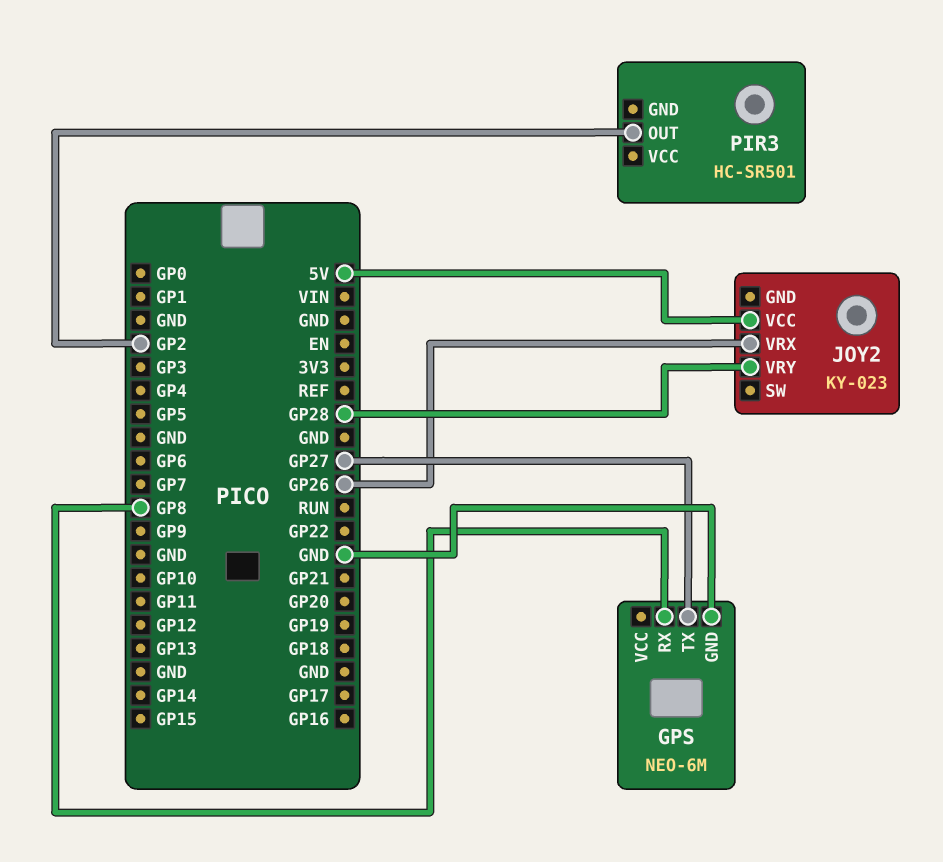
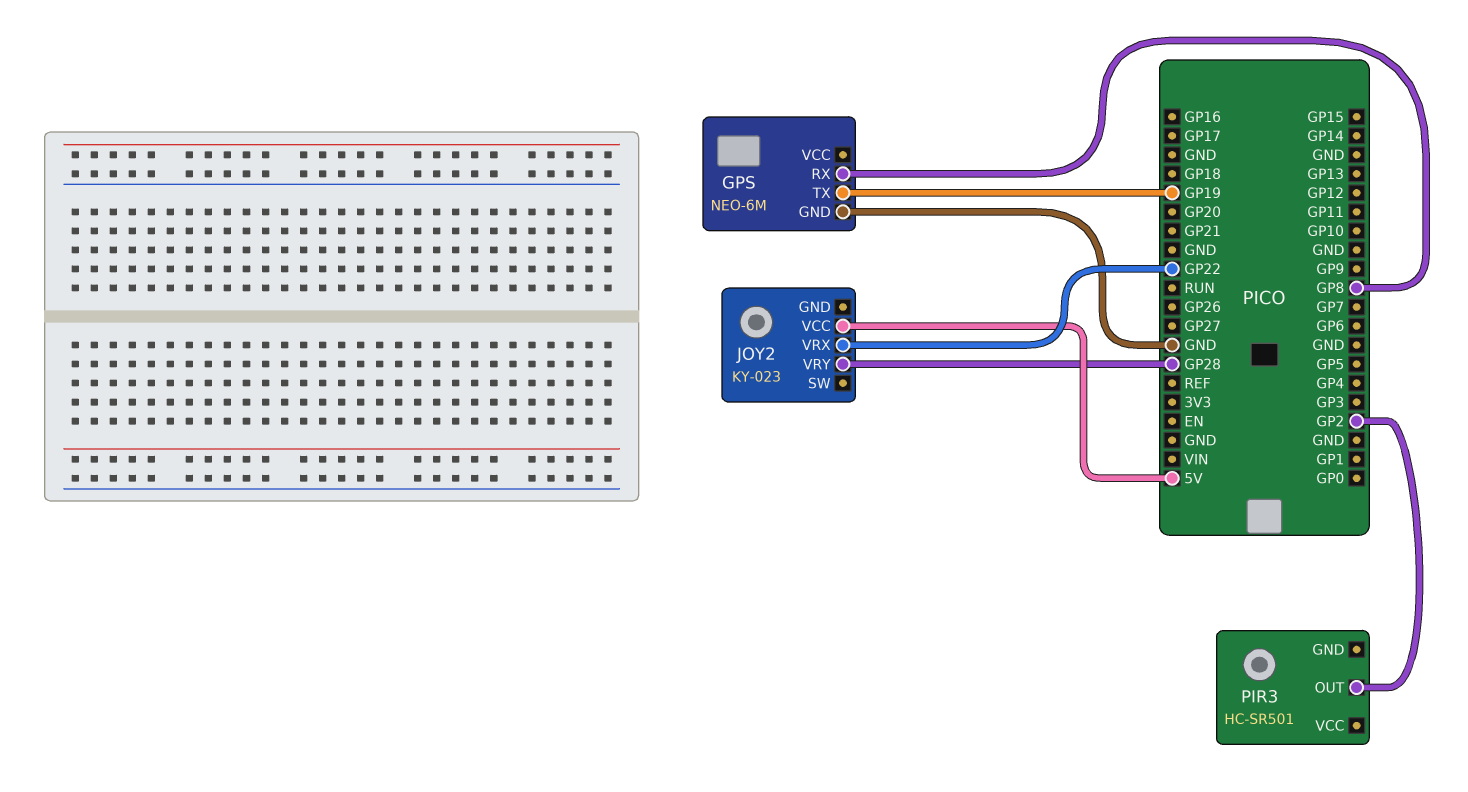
GPS pin TX: GP27 -> GP19
JOY2 pin VRX: GP26 -> GP22

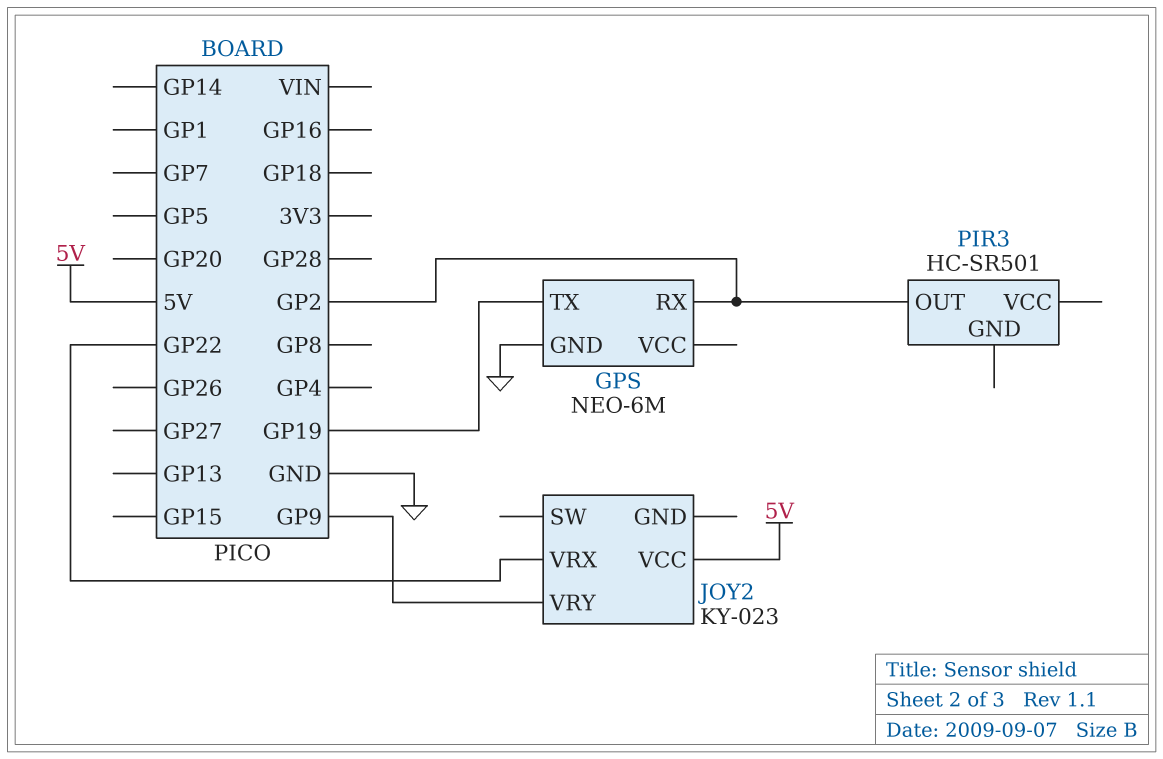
GPS pin RX: GP8 -> GP2
JOY2 pin VRY: GP28 -> GP9

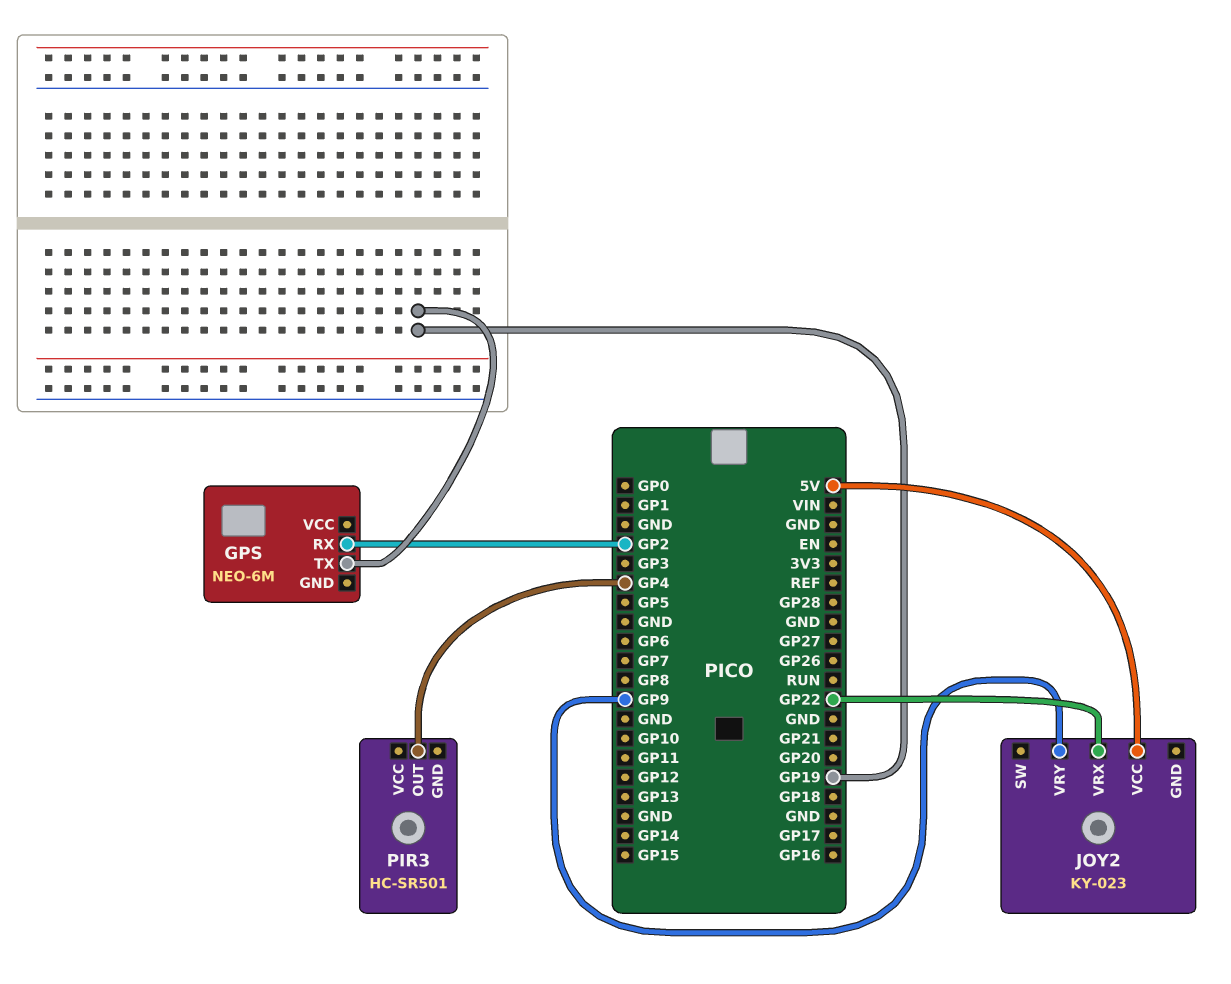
GPS pin GND: GND -> none
PIR3 pin OUT: GP2 -> GP4

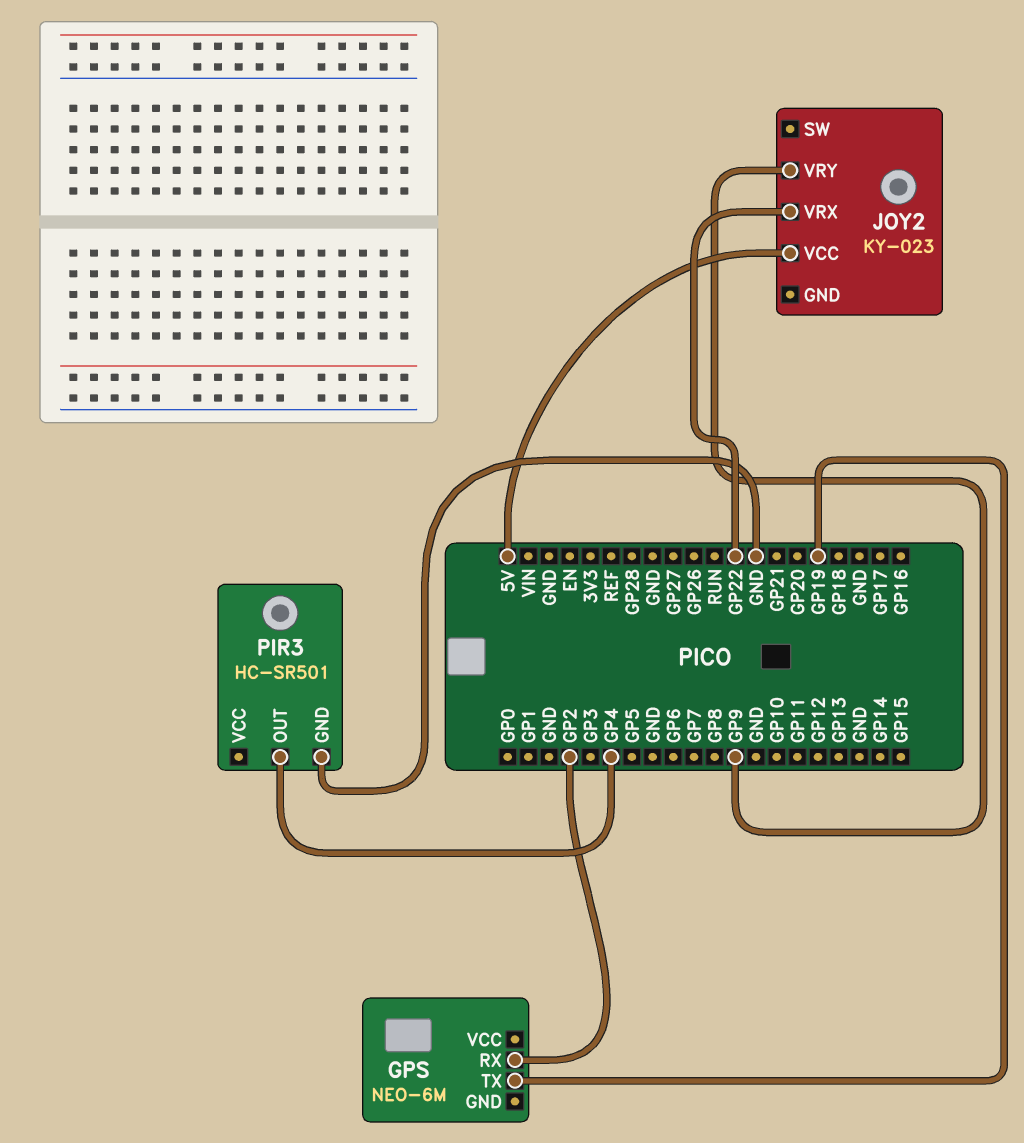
PIR3 pin GND: none -> GND

